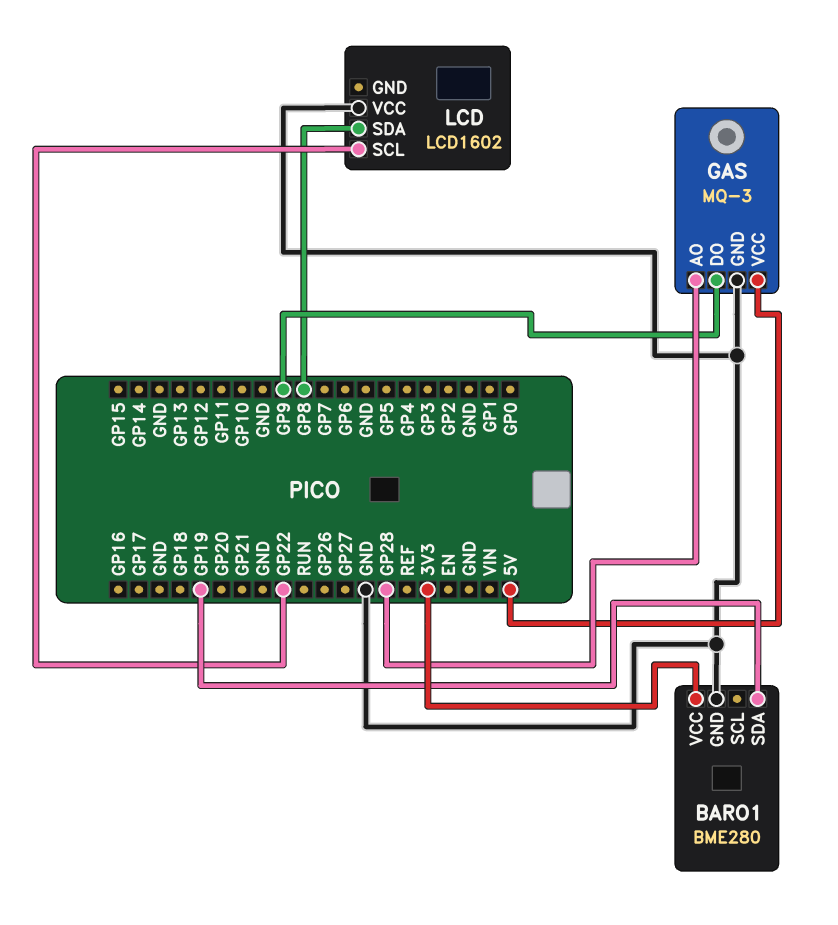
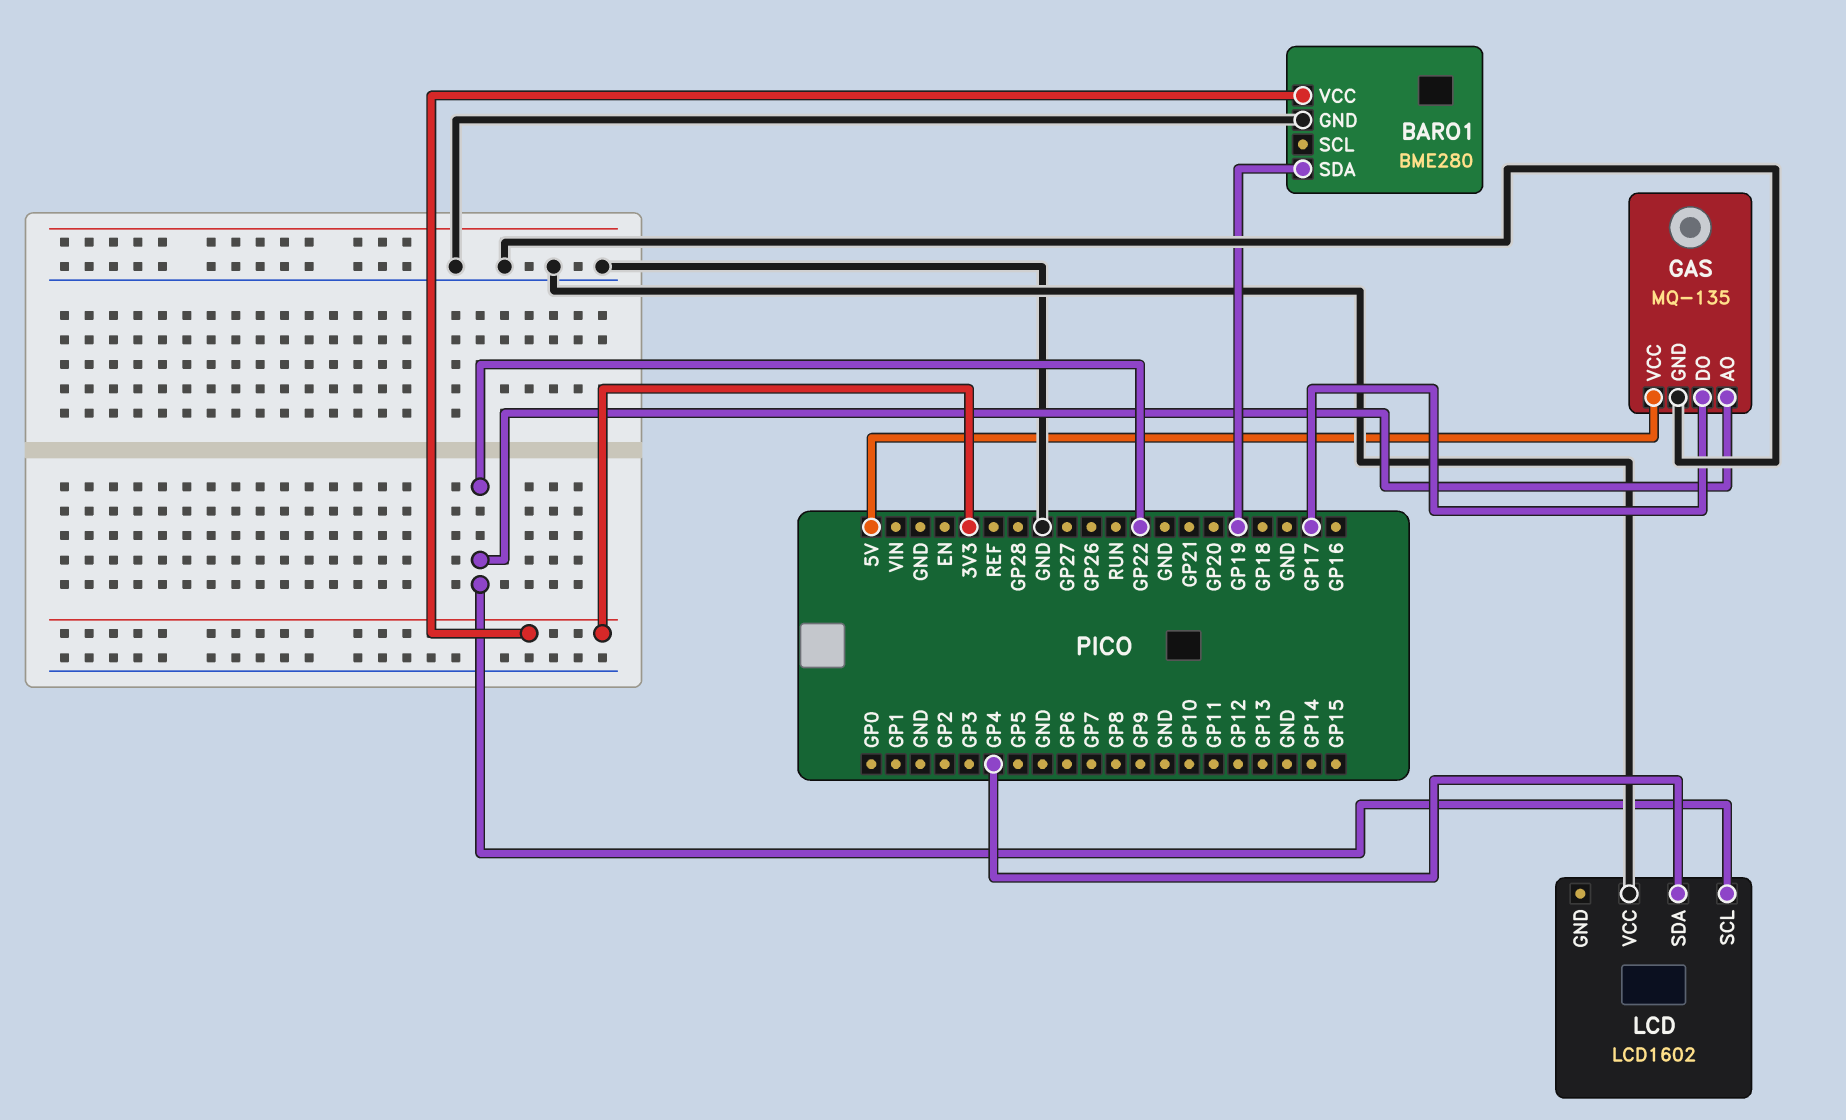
GAS: MQ-3 -> MQ-135
GAS pin AO: GP28 -> GP22
GAS pin DO: GP9 -> GP17
LCD pin SDA: GP8 -> GP4

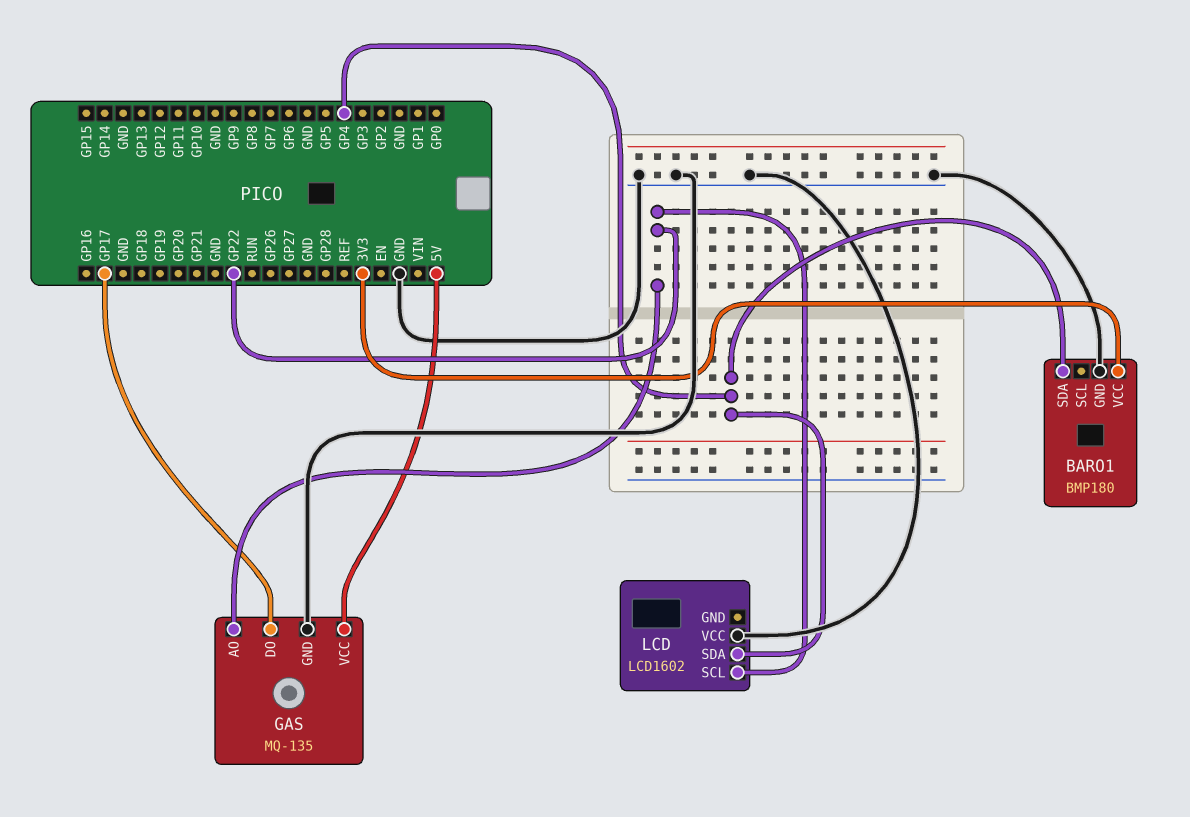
BARO1: BME280 -> BMP180
BARO1 pin SDA: GP19 -> GP4

